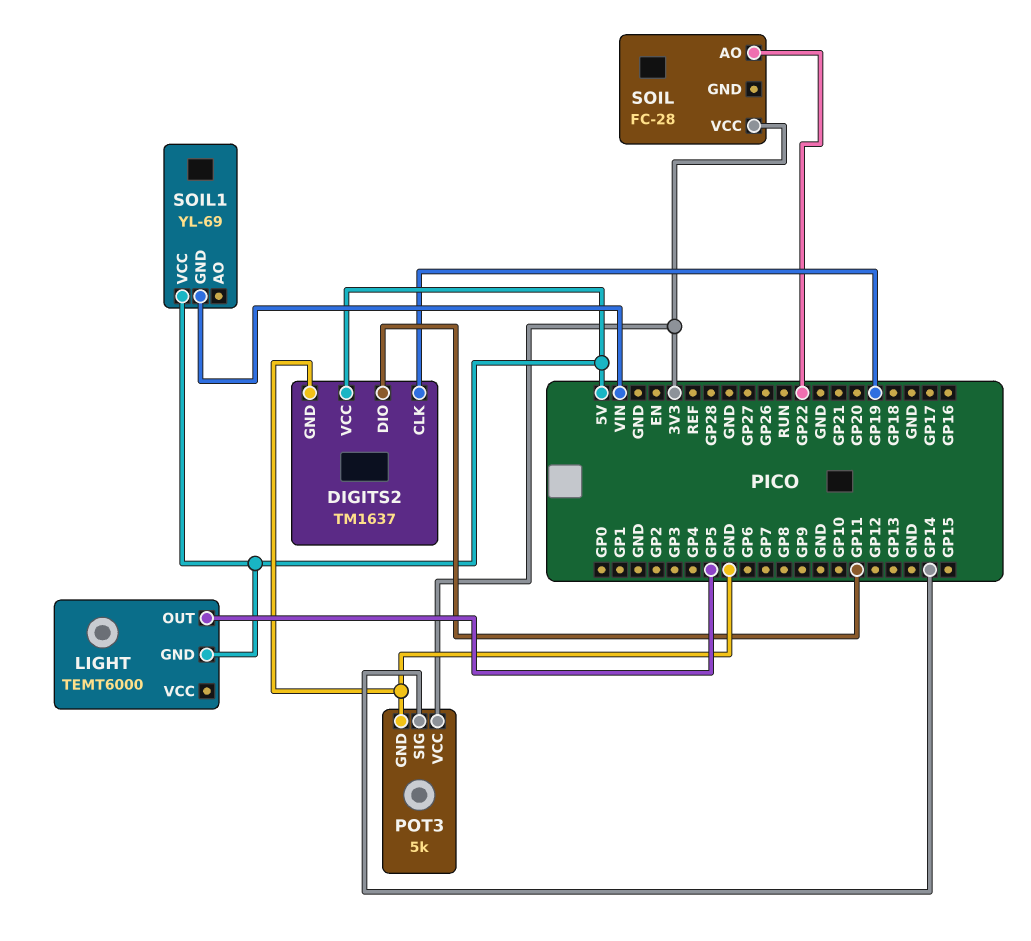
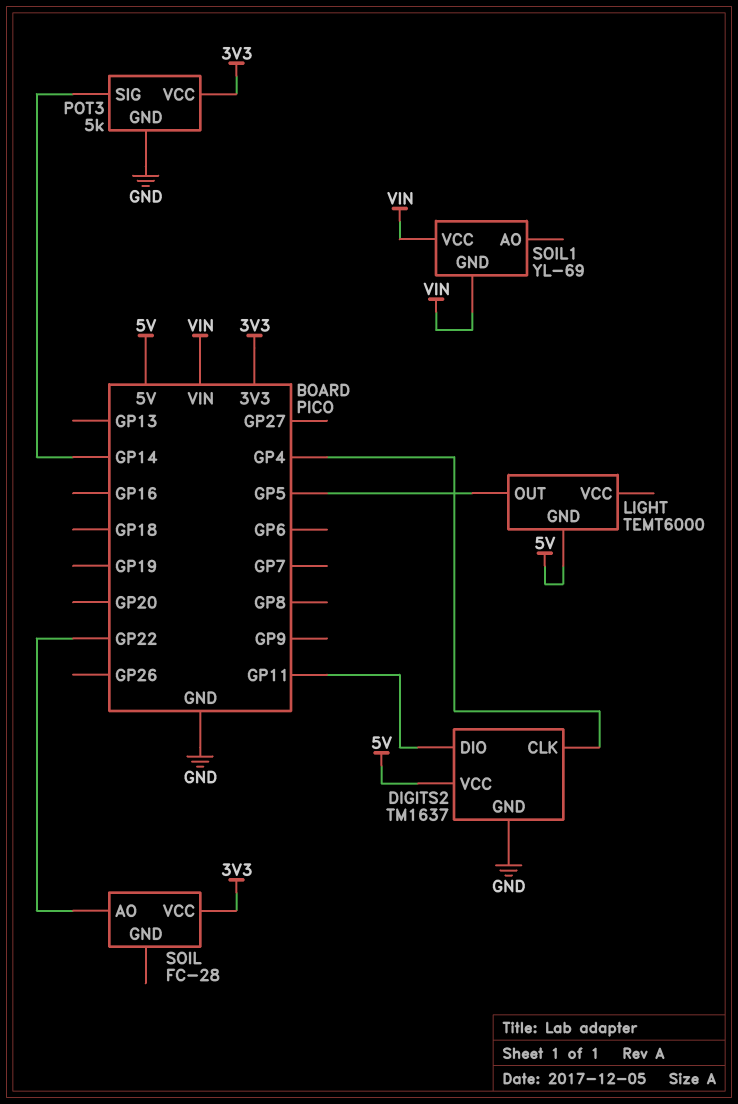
DIGITS2 pin CLK: GP19 -> GP4
SOIL1 pin VCC: 5V -> VIN

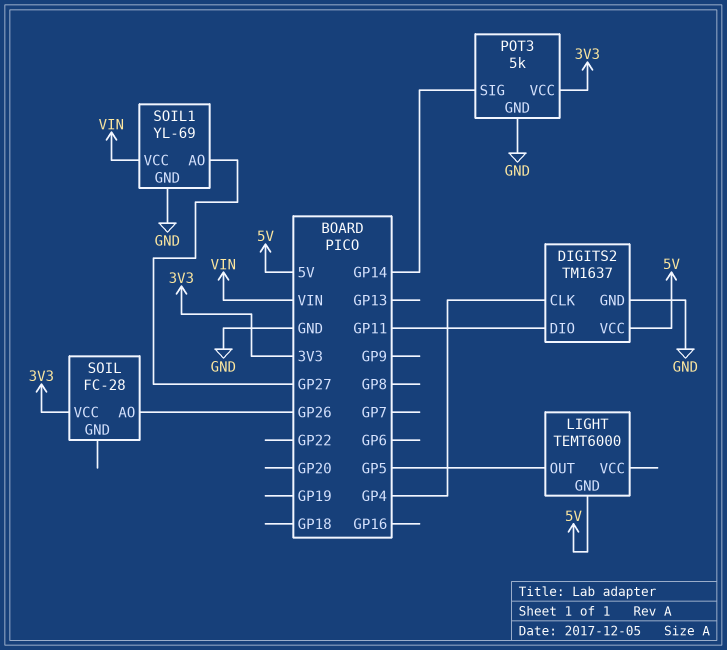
SOIL pin AO: GP22 -> GP26
SOIL1 pin AO: none -> GP27
SOIL1 pin GND: VIN -> GND

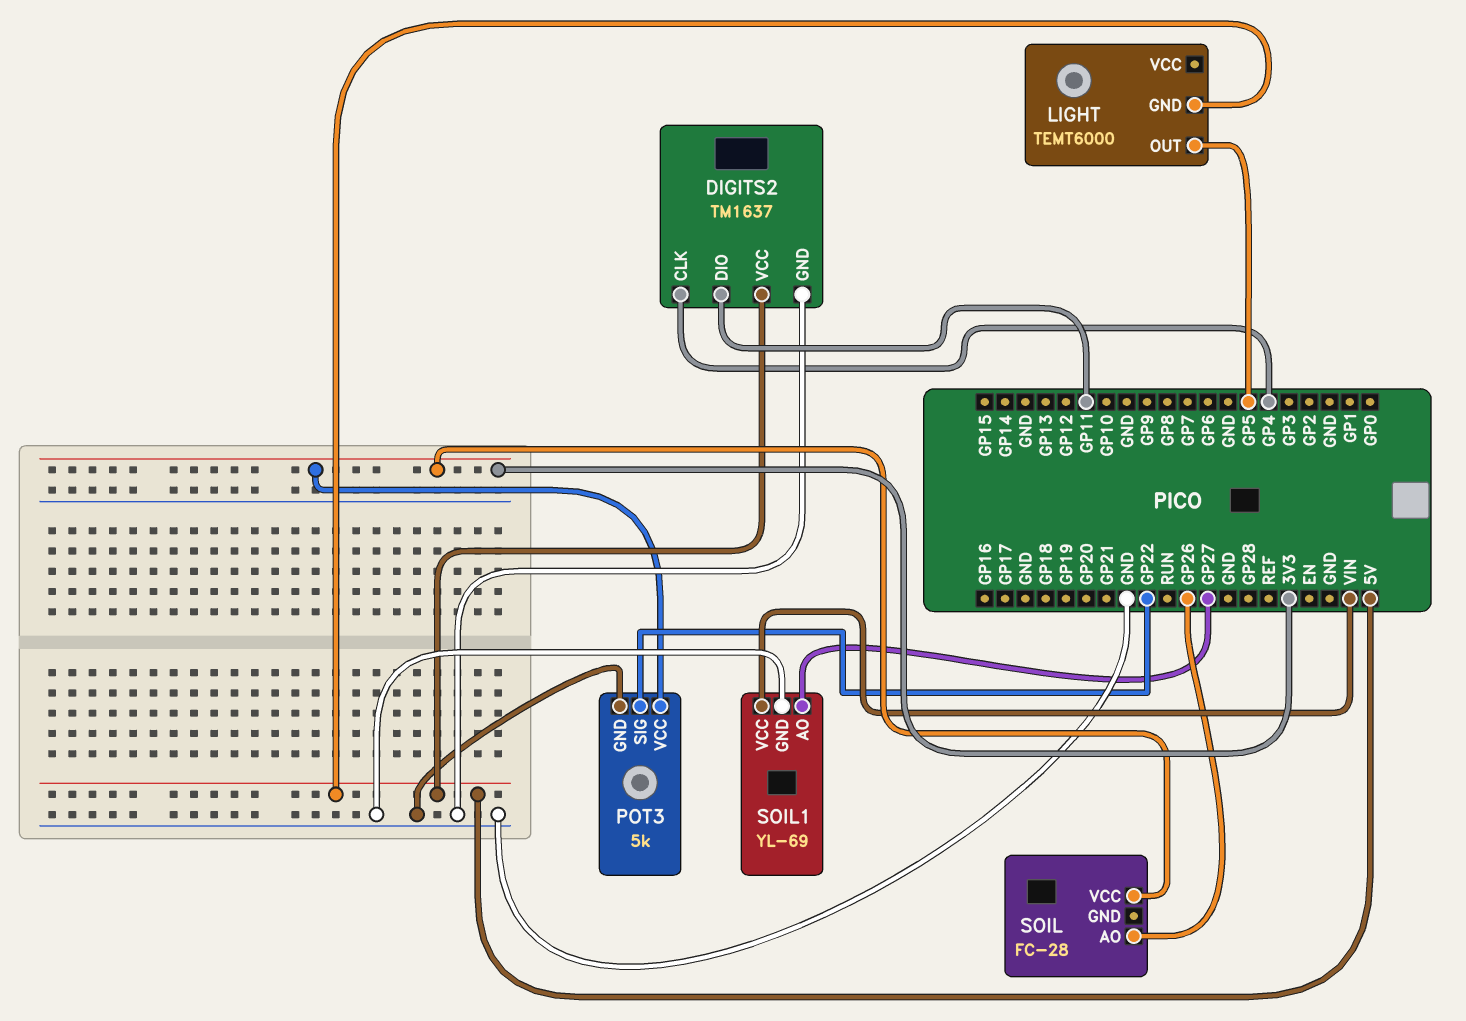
POT3 pin SIG: GP14 -> GP22

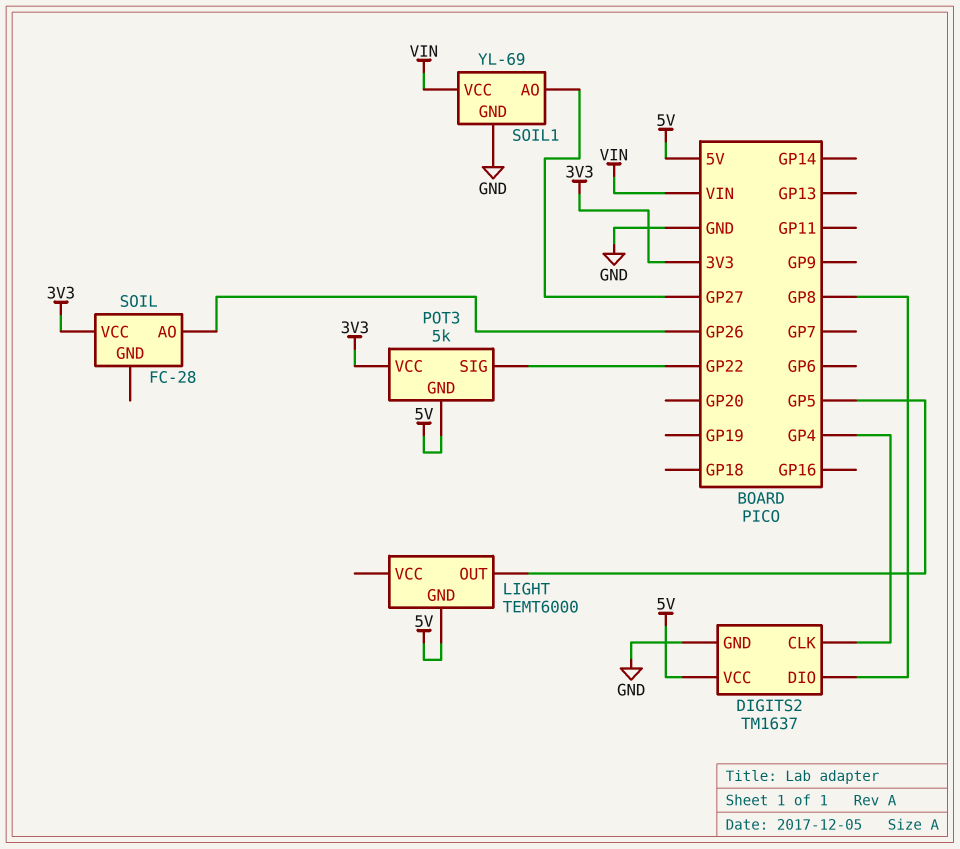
DIGITS2 pin DIO: GP11 -> GP8
POT3 pin GND: GND -> 5V

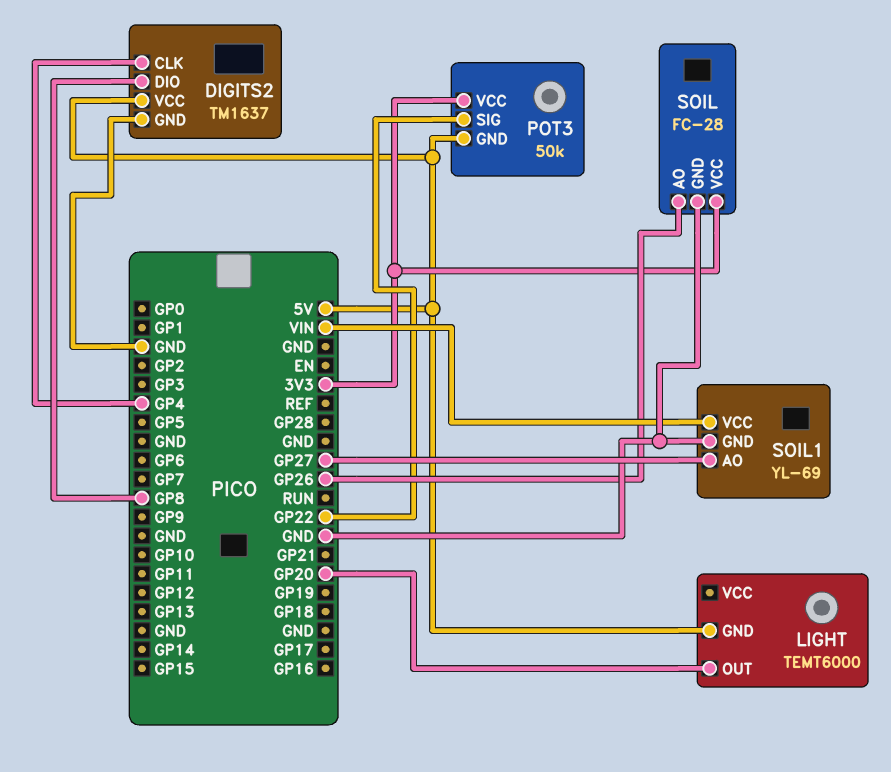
LIGHT pin OUT: GP5 -> GP20
POT3: 5k -> 50k
SOIL pin GND: none -> GND

